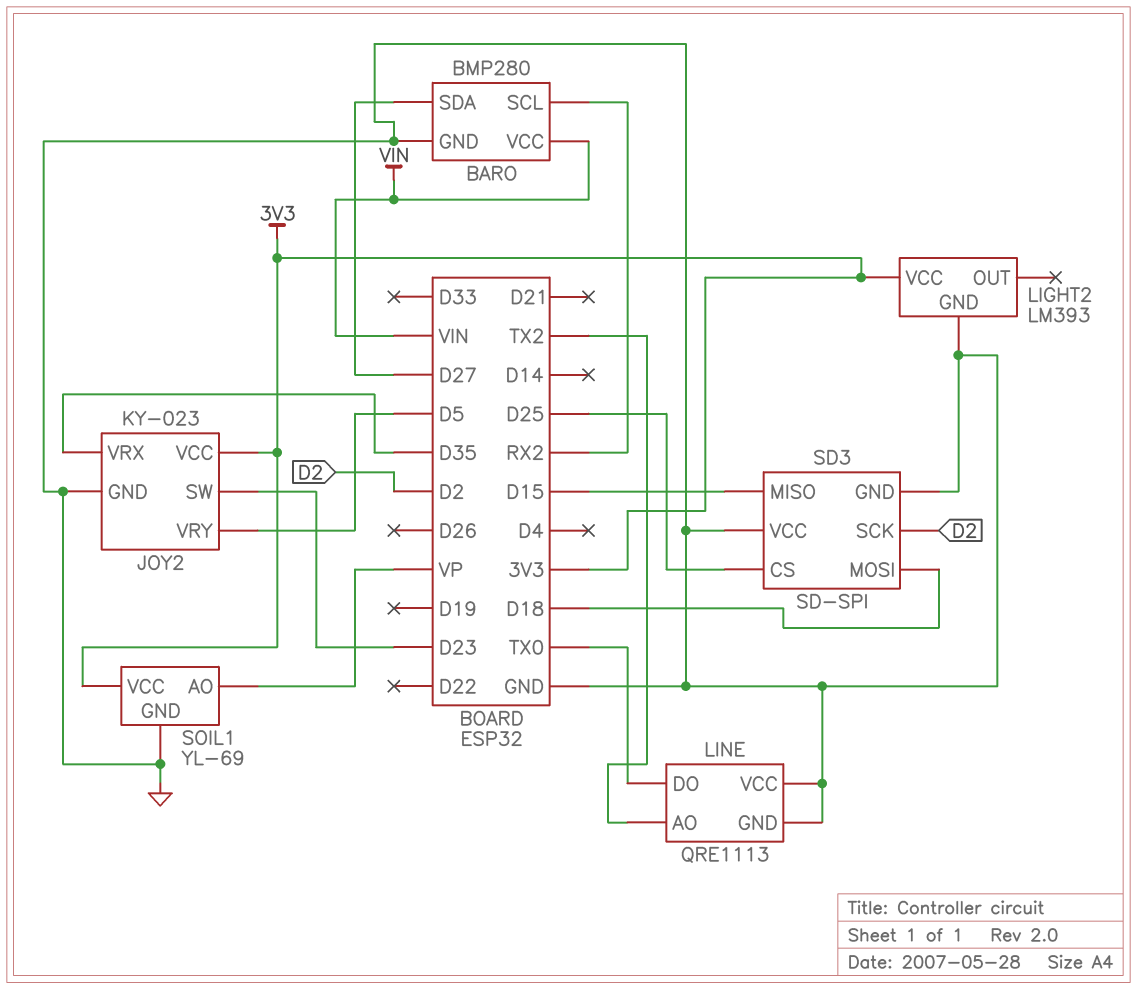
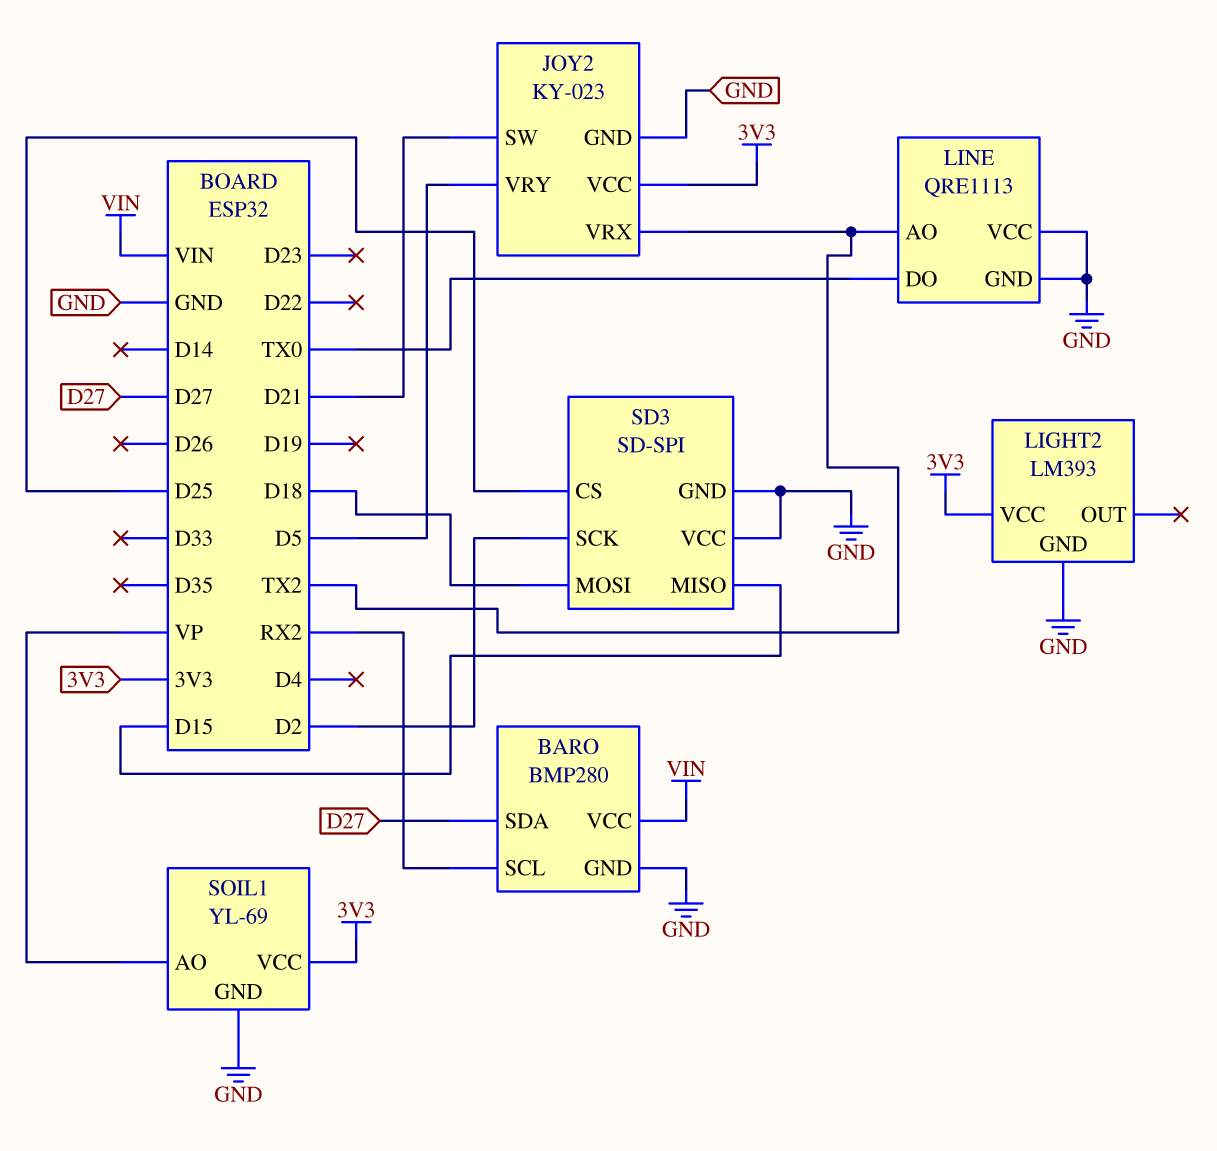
JOY2 pin SW: D23 -> D21
JOY2 pin VRX: D35 -> TX2

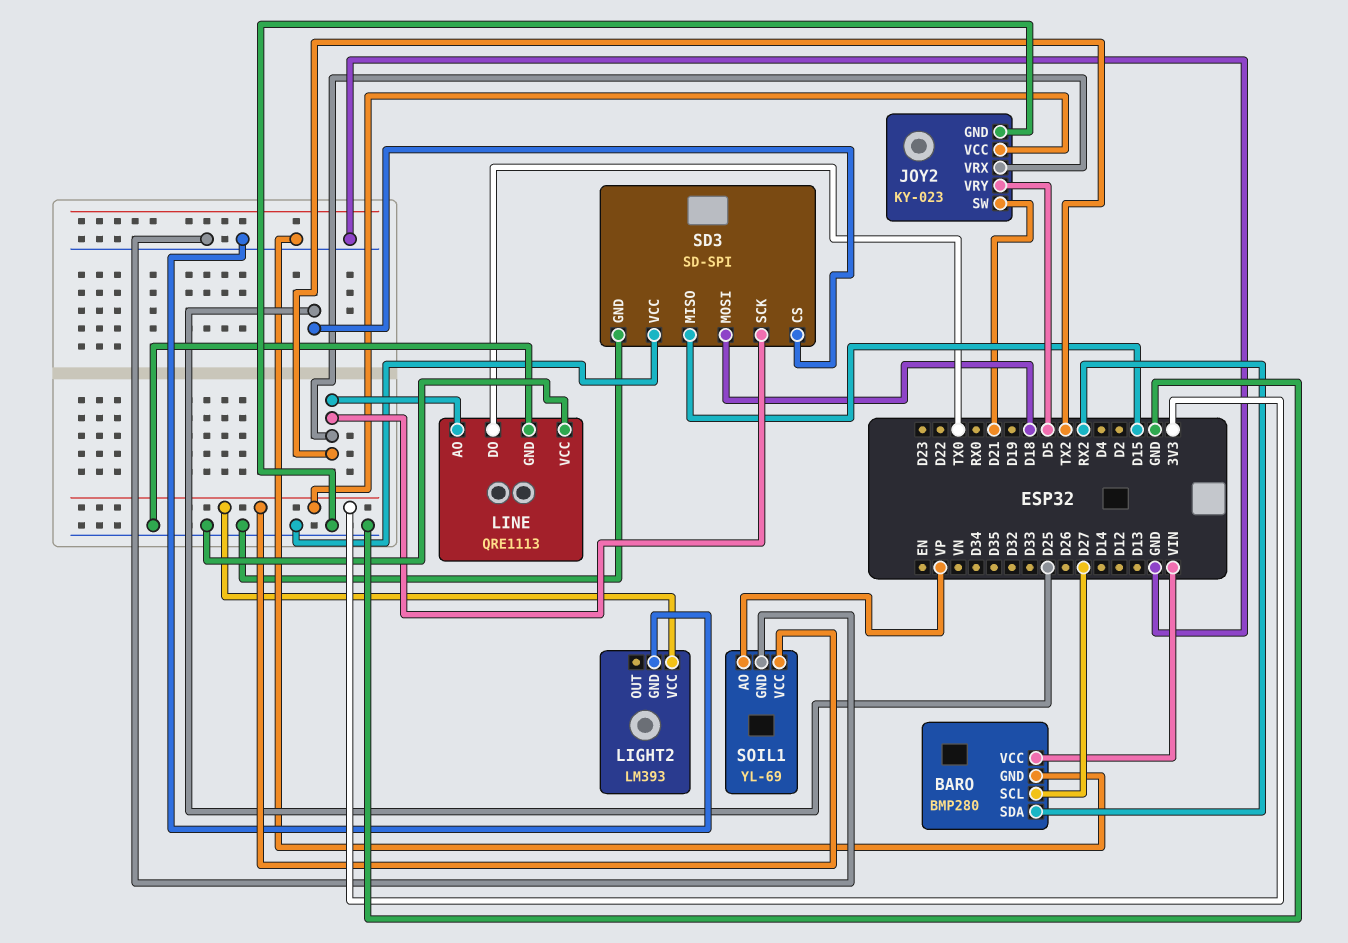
BARO pin SCL: RX2 -> D27
BARO pin SDA: D27 -> RX2
SD3 pin SCK: D2 -> TX2

